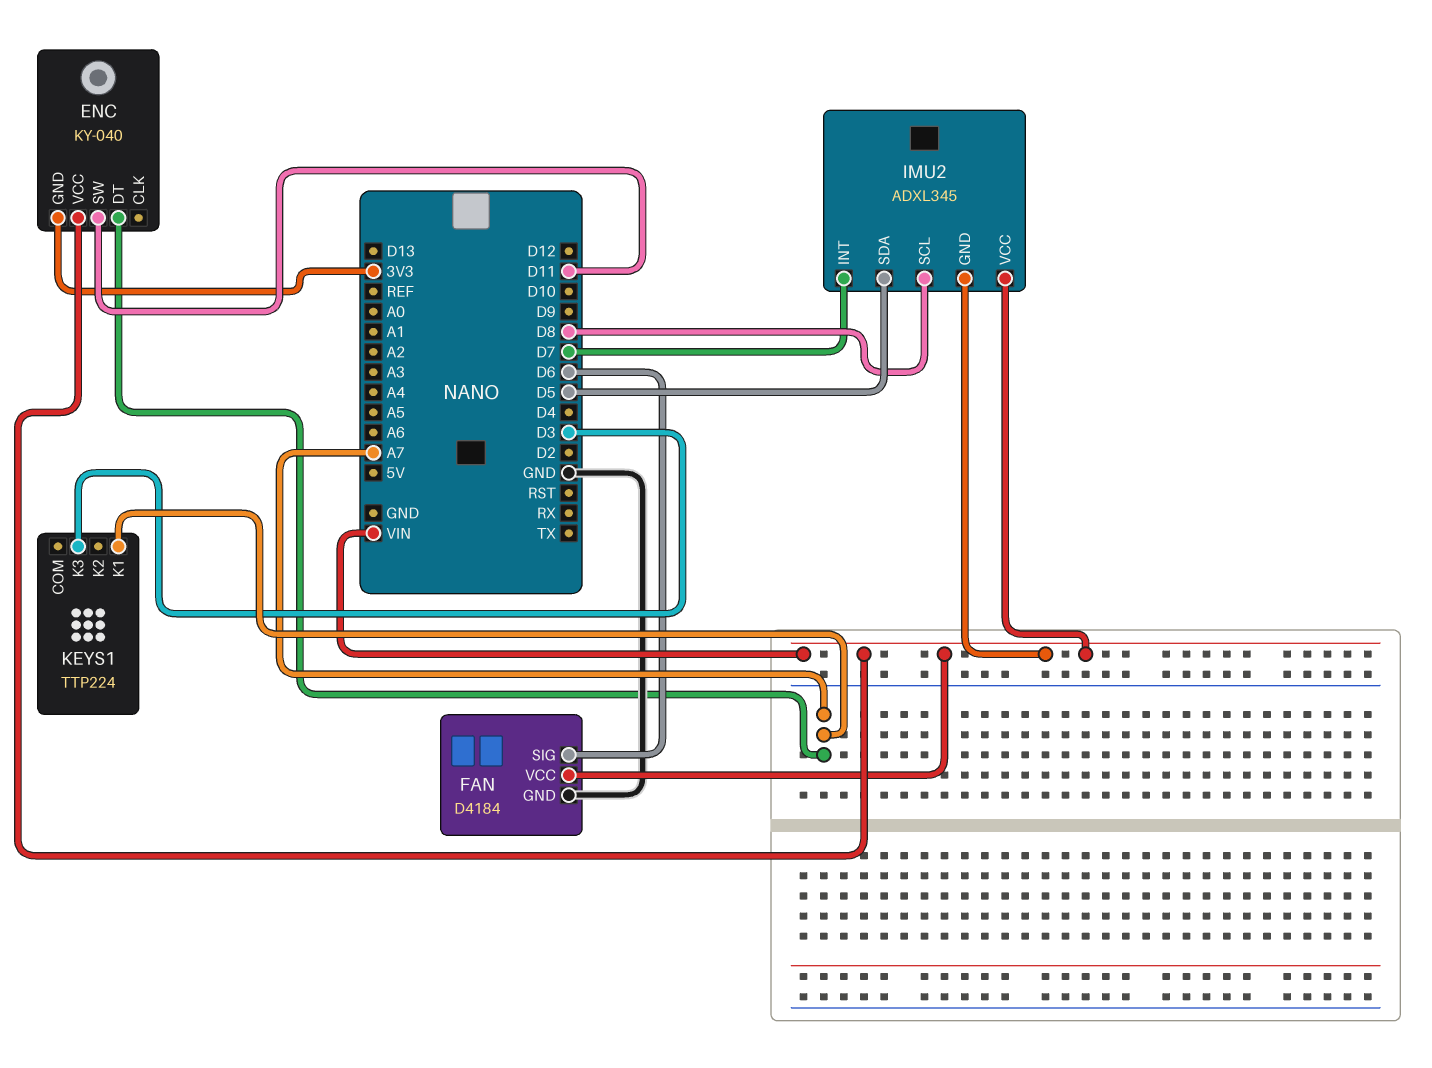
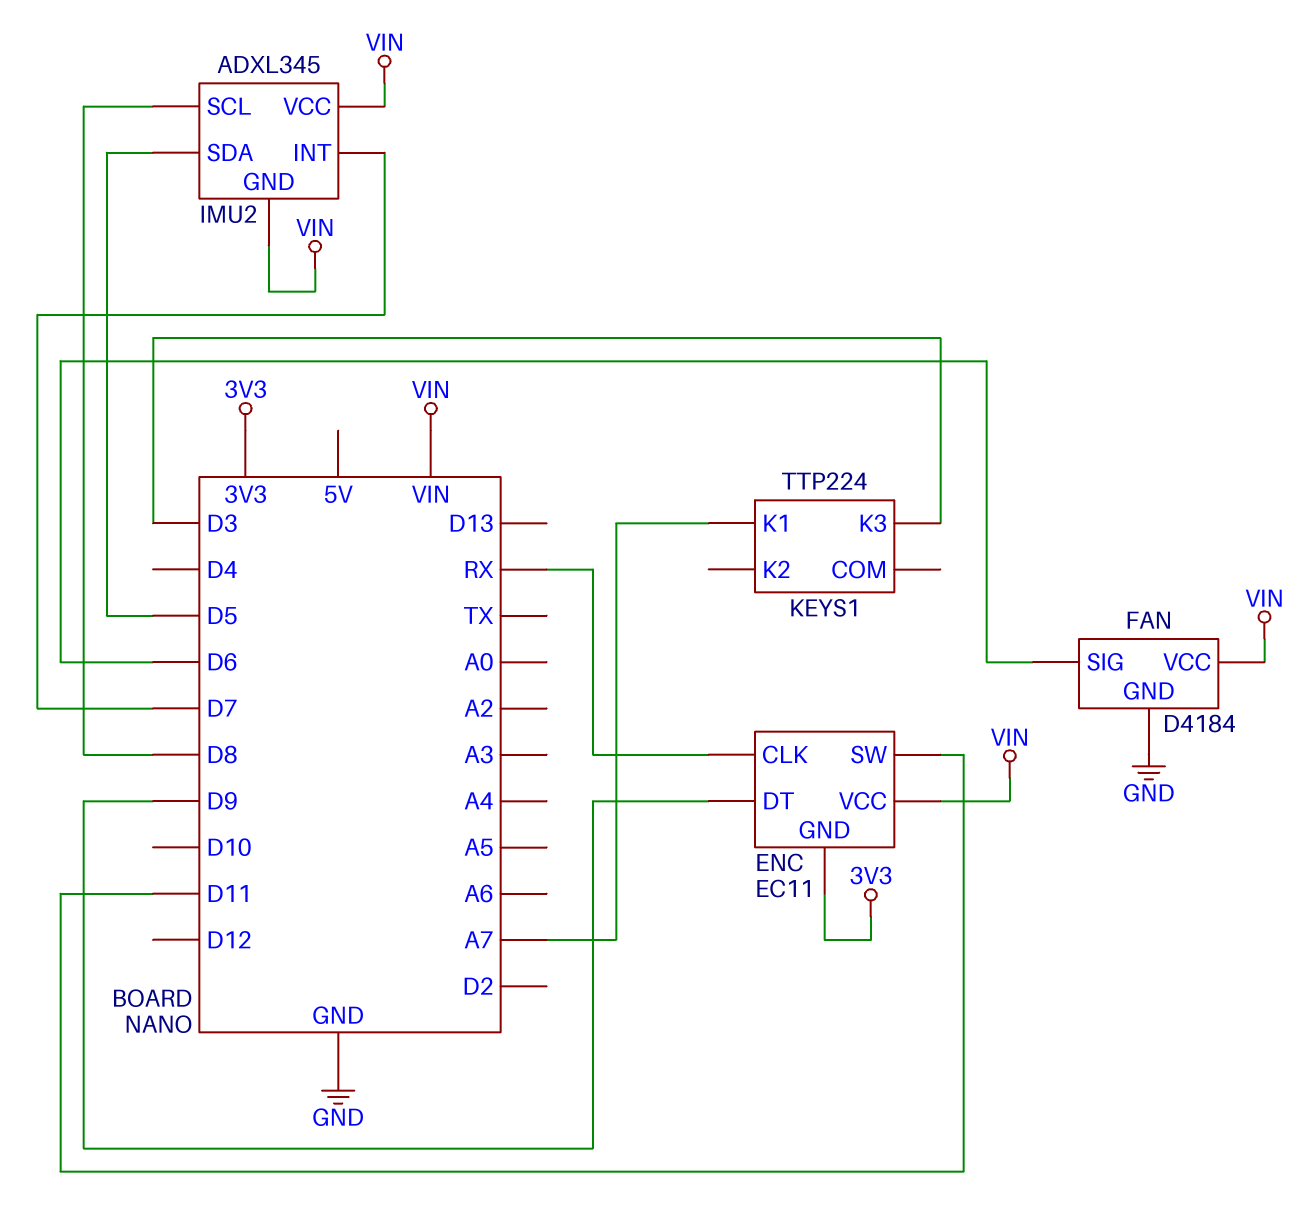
ENC: KY-040 -> EC11
ENC pin CLK: none -> RX
ENC pin DT: A7 -> D9

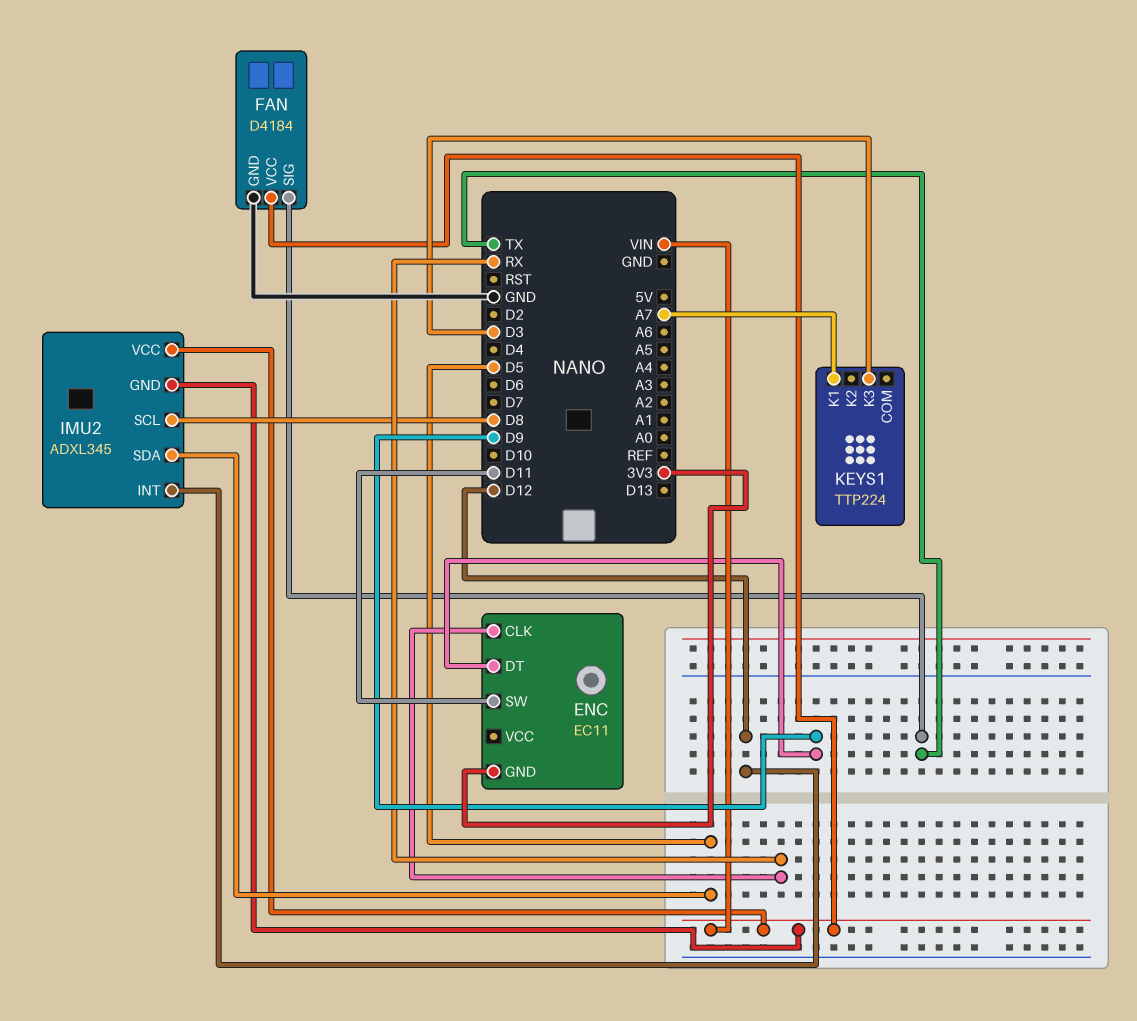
ENC pin VCC: VIN -> none
FAN pin SIG: D6 -> TX
IMU2 pin INT: D7 -> D12

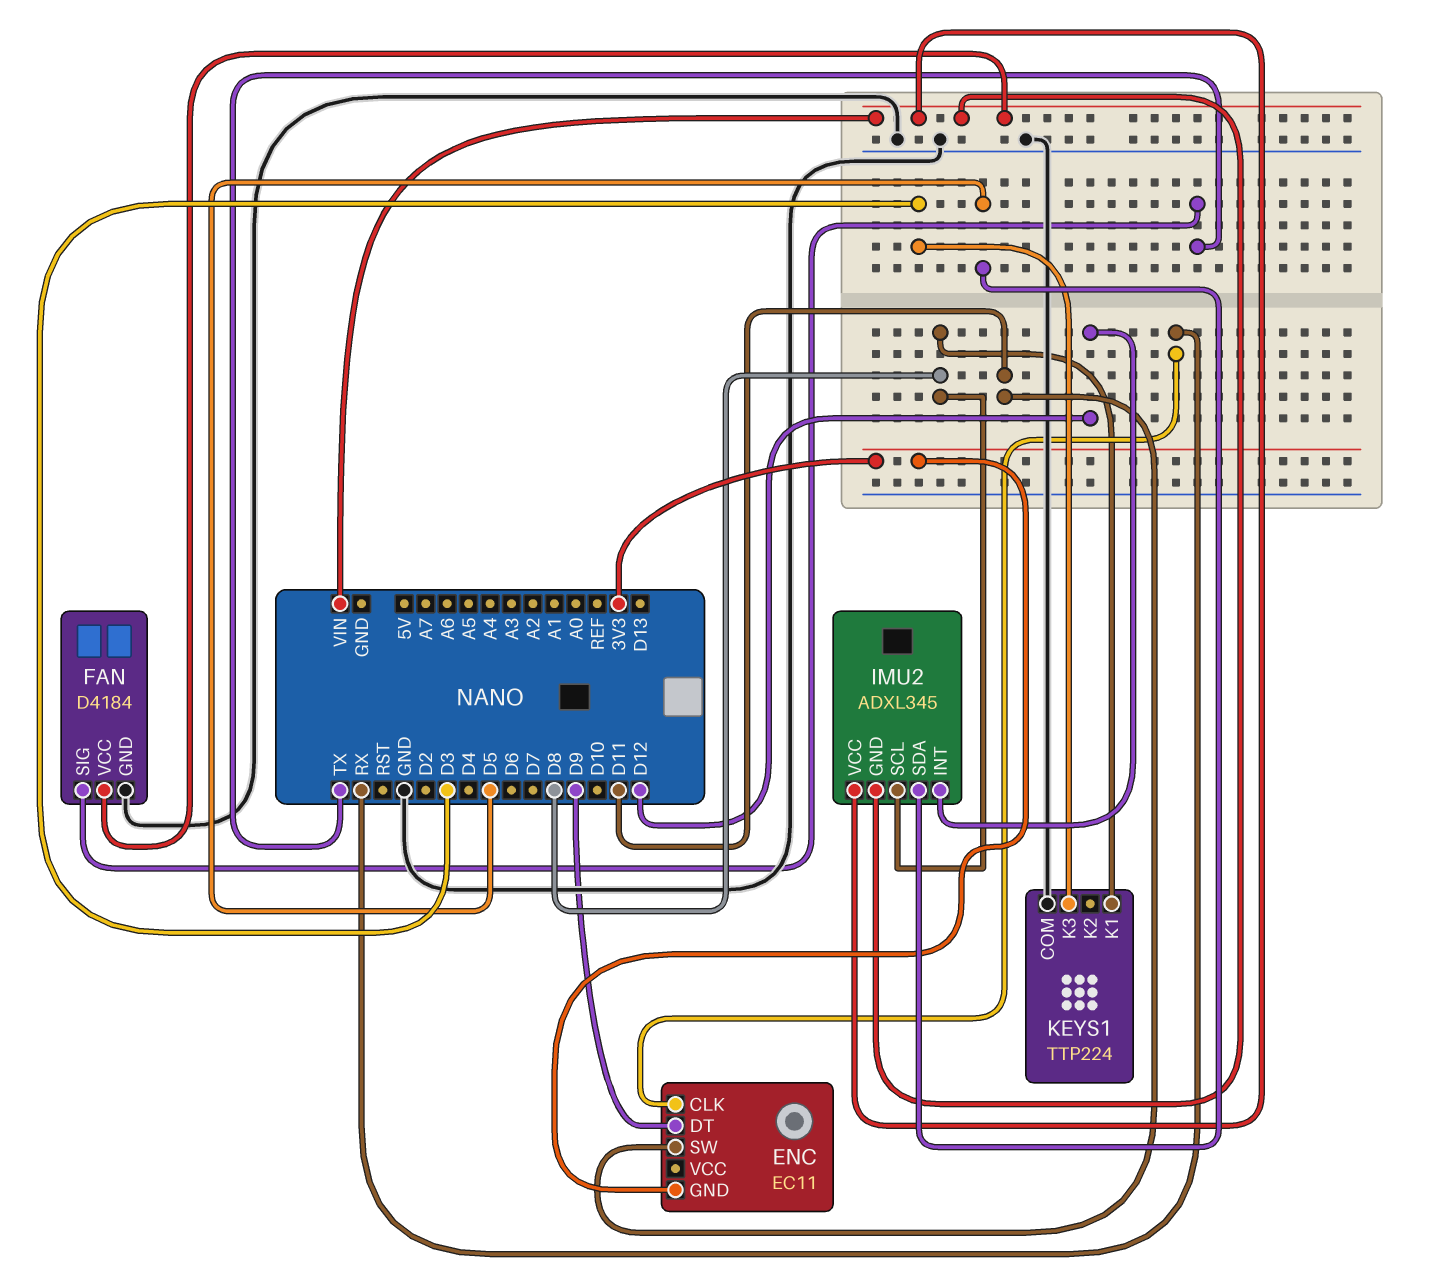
KEYS1 pin COM: none -> GND
KEYS1 pin K1: A7 -> D8

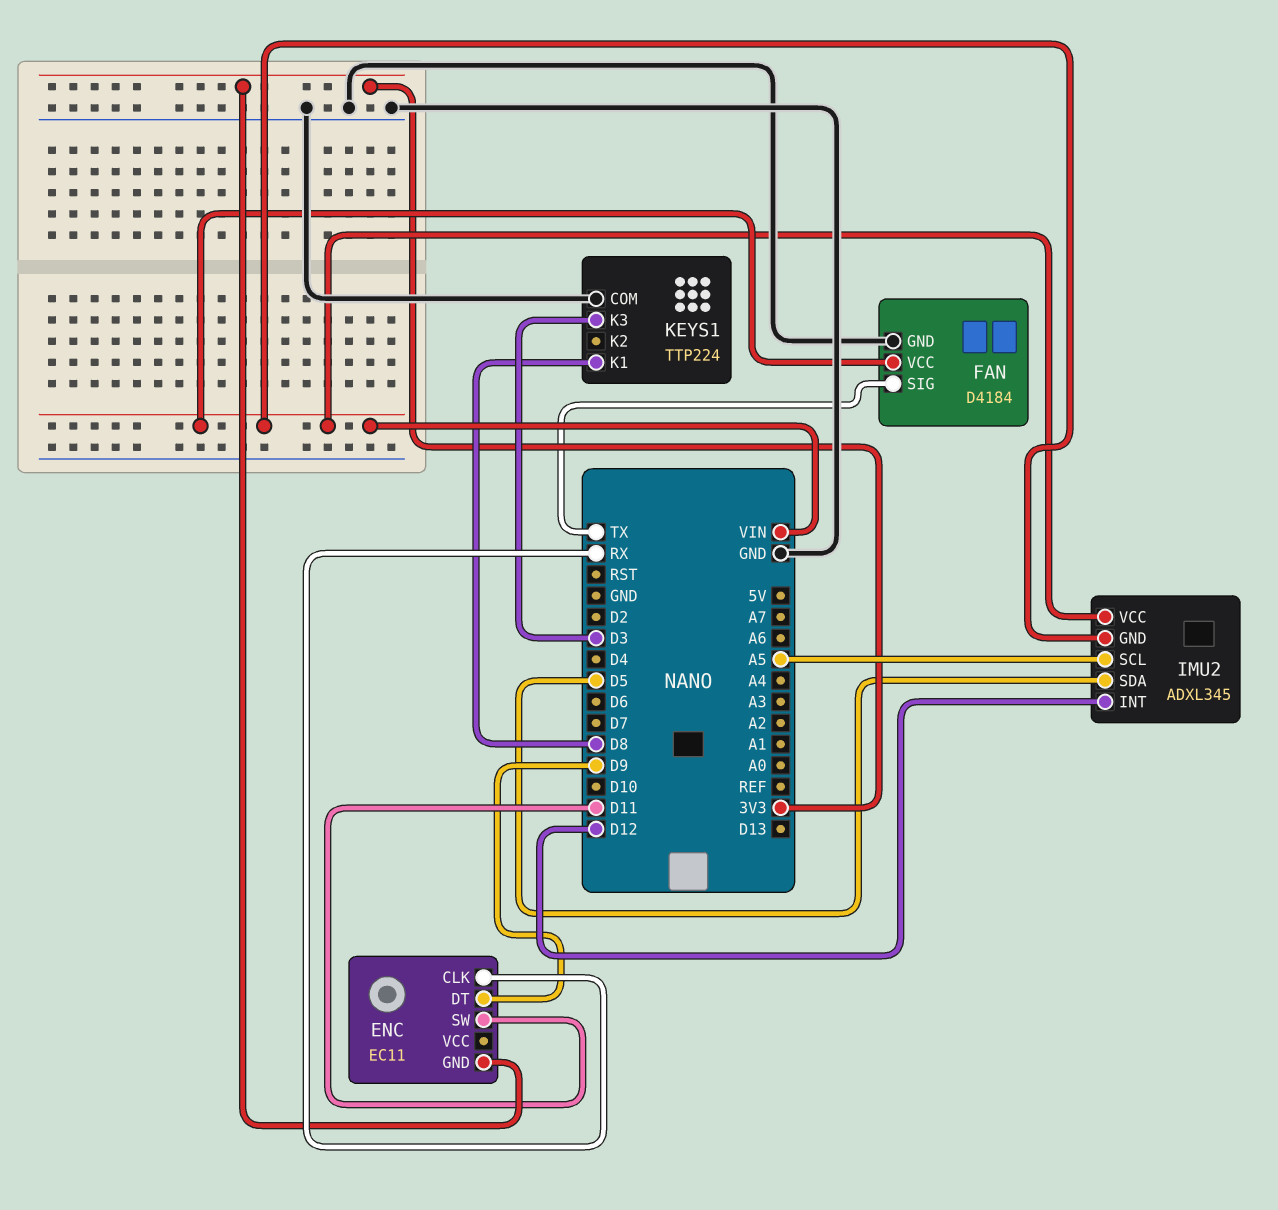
IMU2 pin SCL: D8 -> A5

